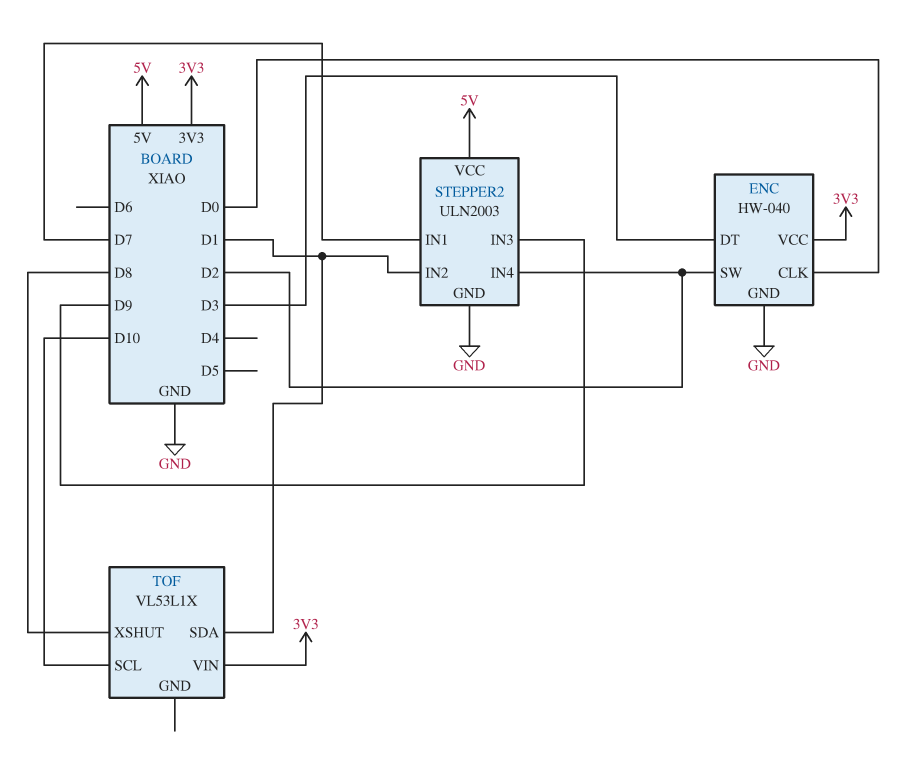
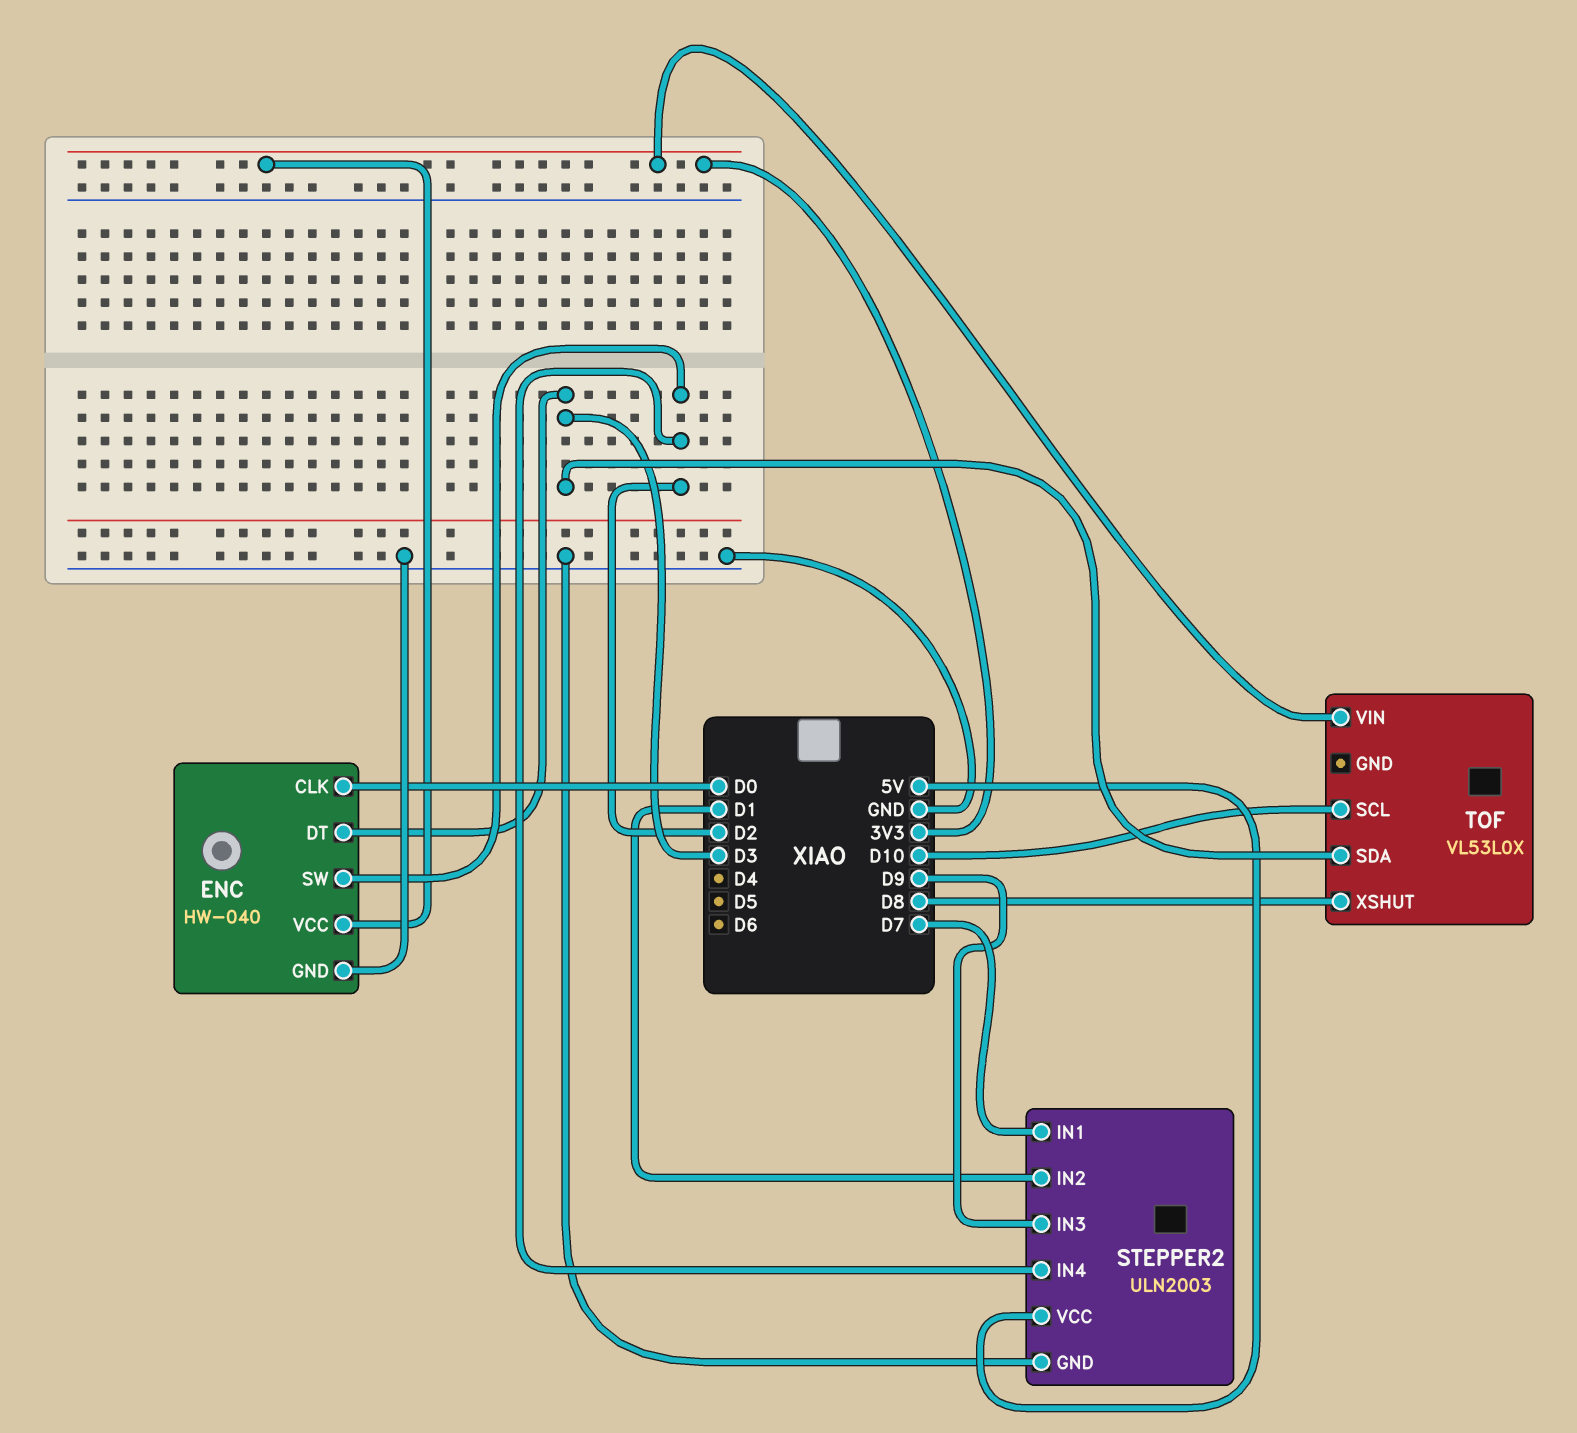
TOF: VL53L1X -> VL53L0X
TOF pin SDA: D1 -> D3

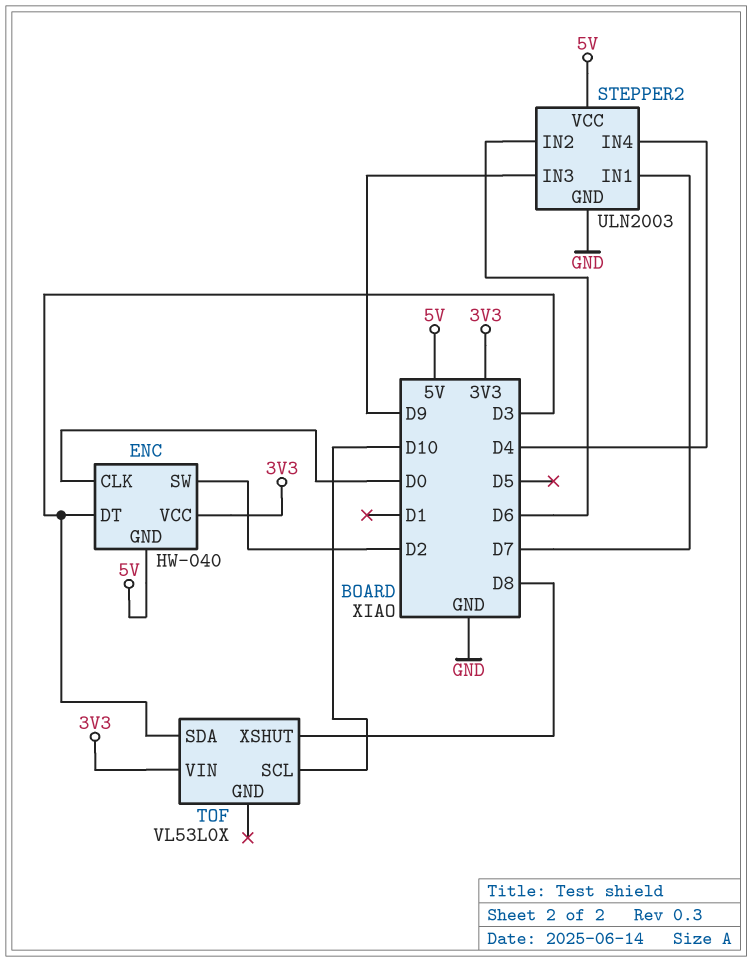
ENC pin GND: GND -> 5V
STEPPER2 pin IN2: D1 -> D6
STEPPER2 pin IN4: D2 -> D4

